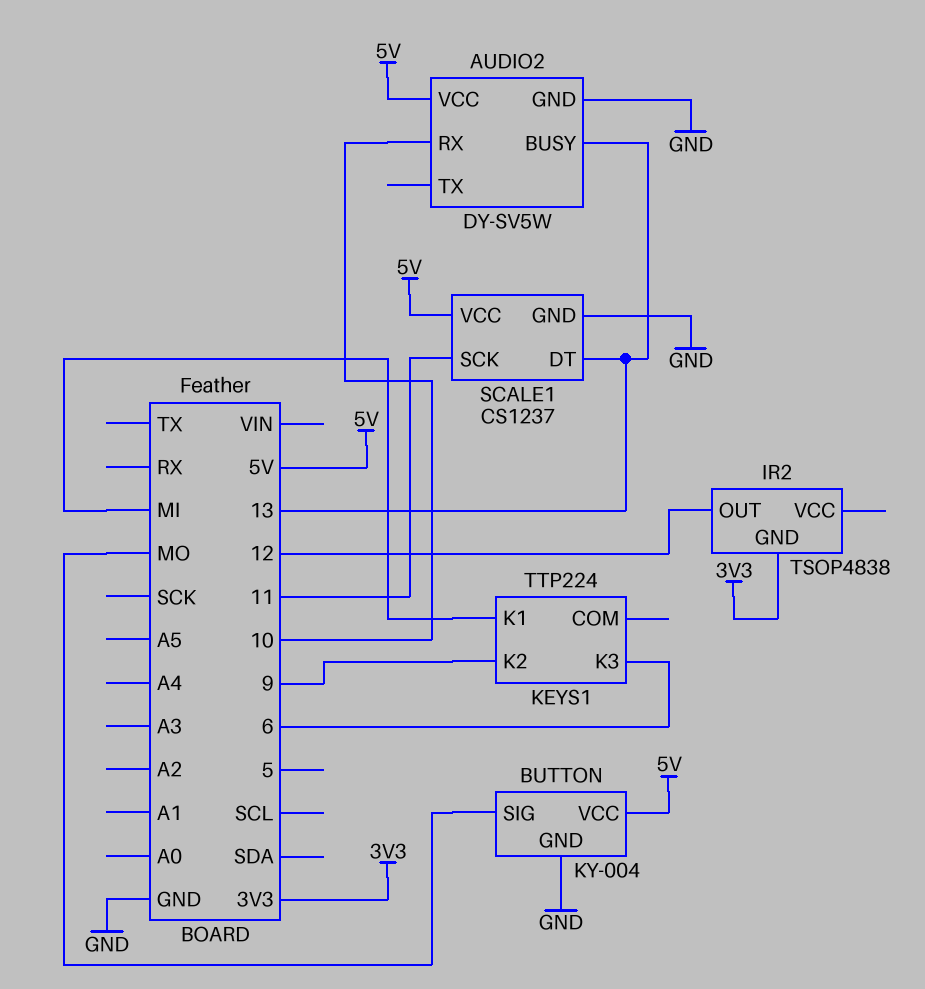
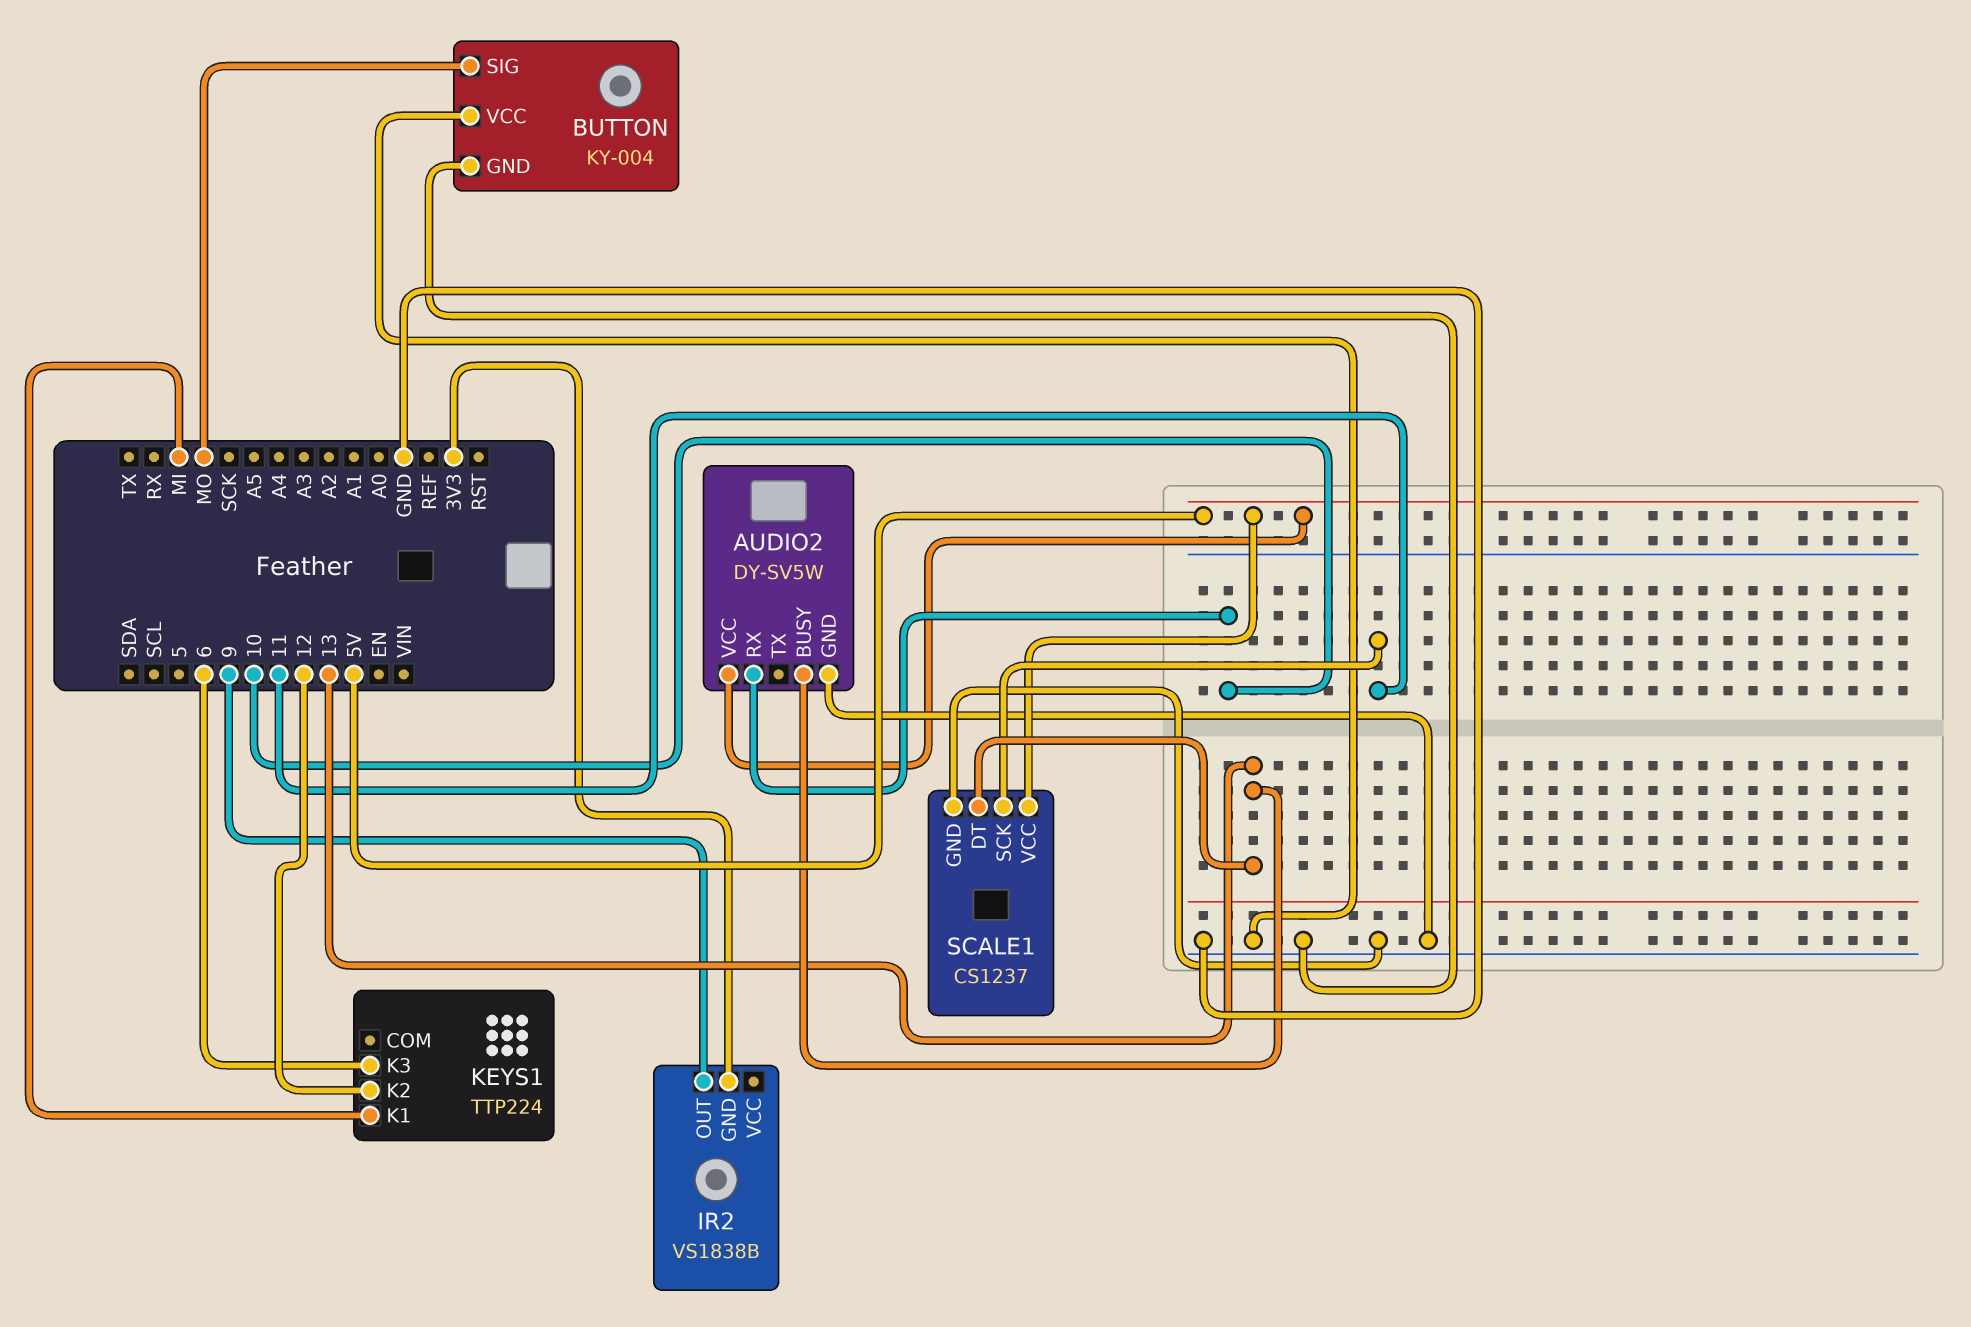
BUTTON pin VCC: 5V -> GND
IR2: TSOP4838 -> VS1838B
IR2 pin OUT: 12 -> 9
KEYS1 pin K2: 9 -> 12

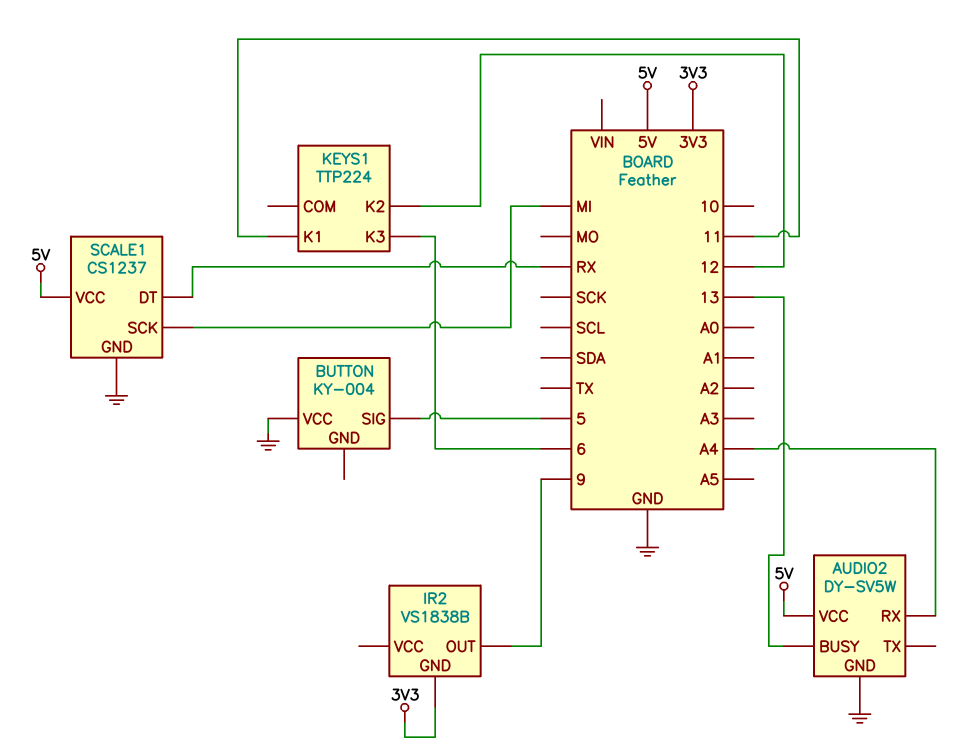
AUDIO2 pin RX: 10 -> A4
BUTTON pin GND: GND -> none
BUTTON pin SIG: MO -> 5
KEYS1 pin K1: MI -> 11
SCALE1 pin DT: 13 -> RX
SCALE1 pin SCK: 11 -> MI

